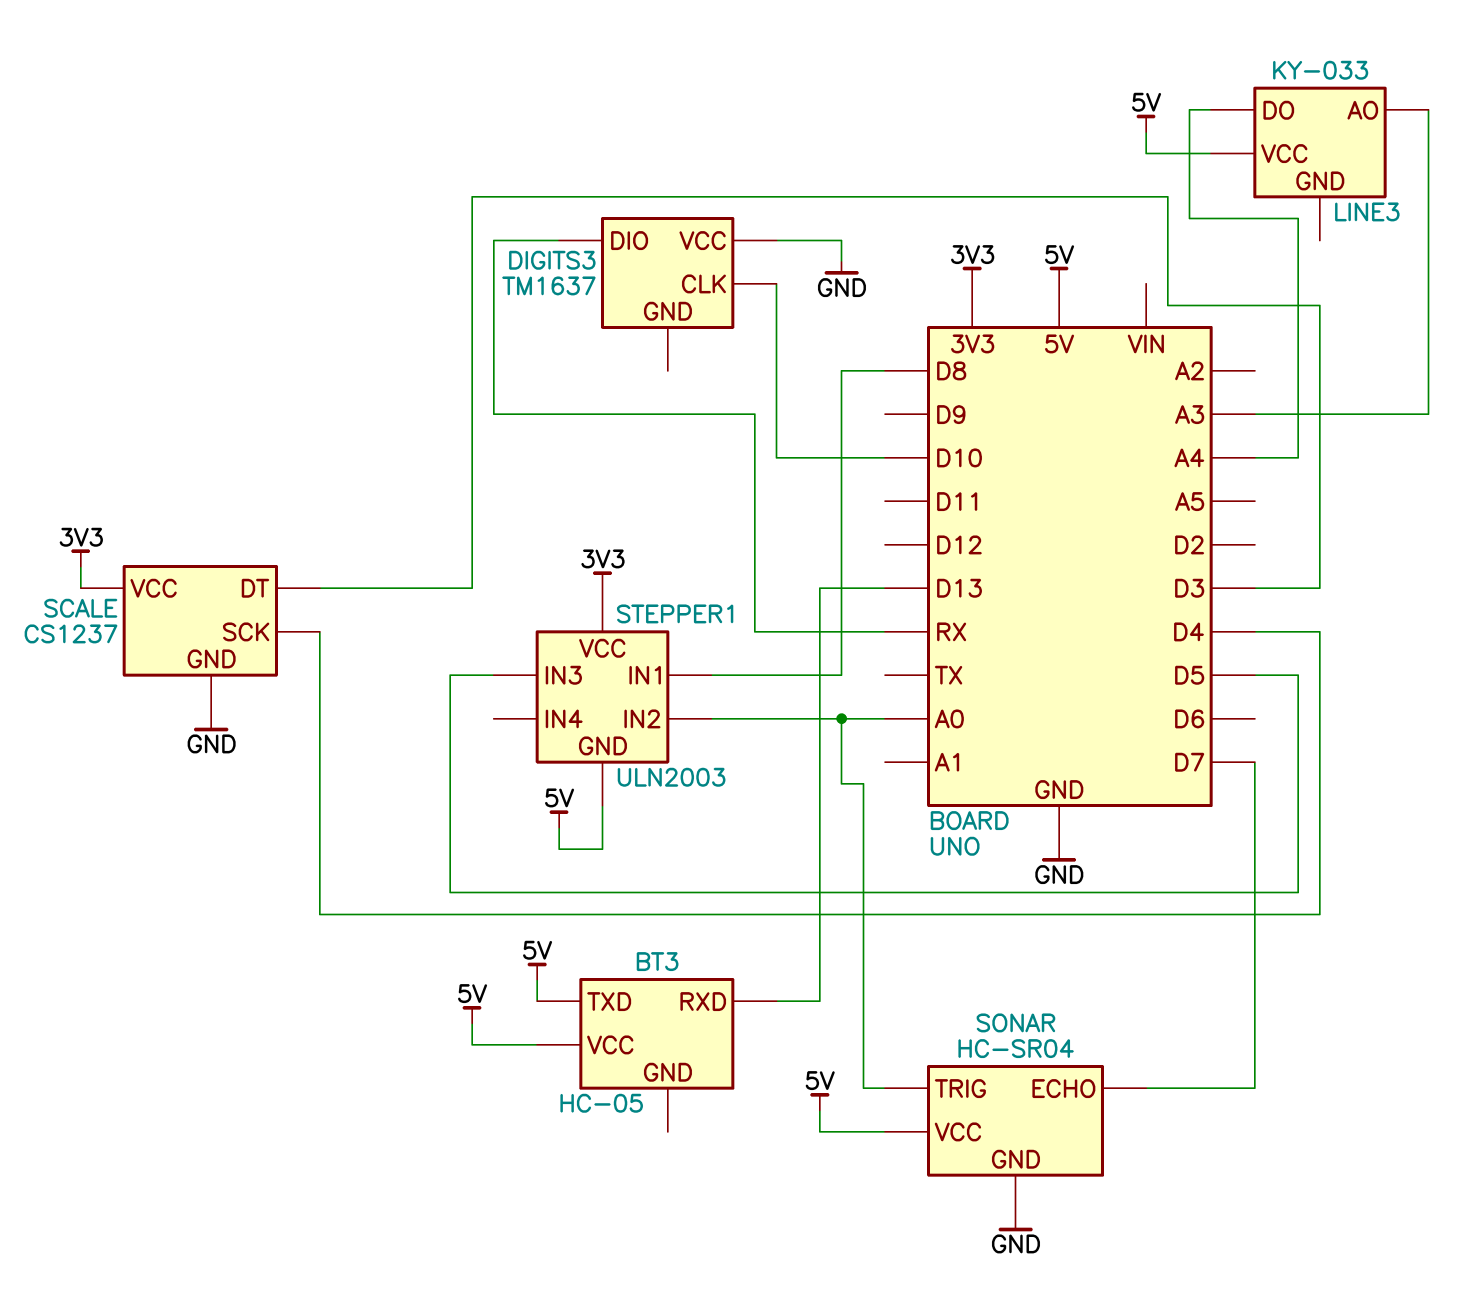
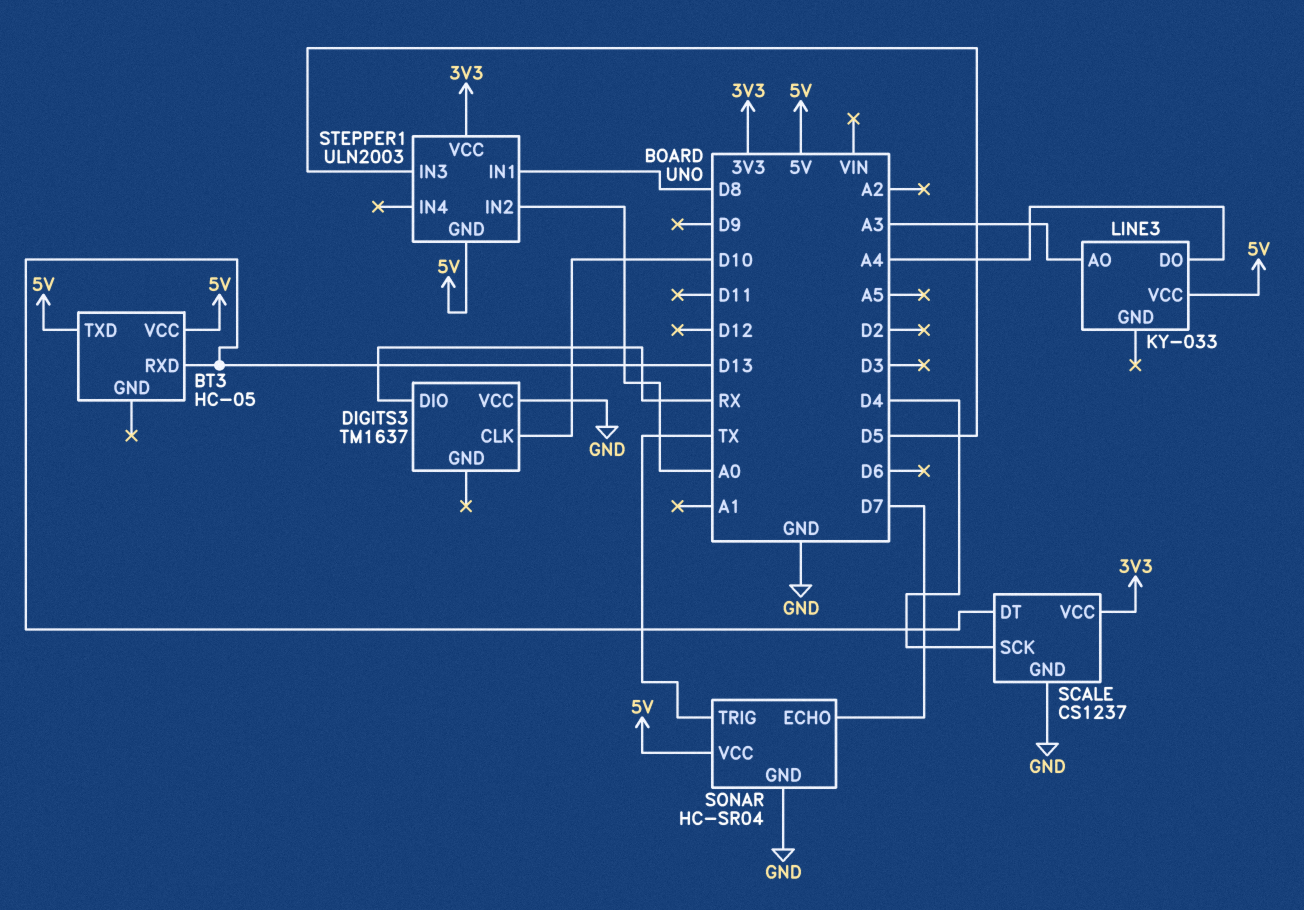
SCALE pin DT: D3 -> D13
SONAR pin TRIG: A0 -> TX

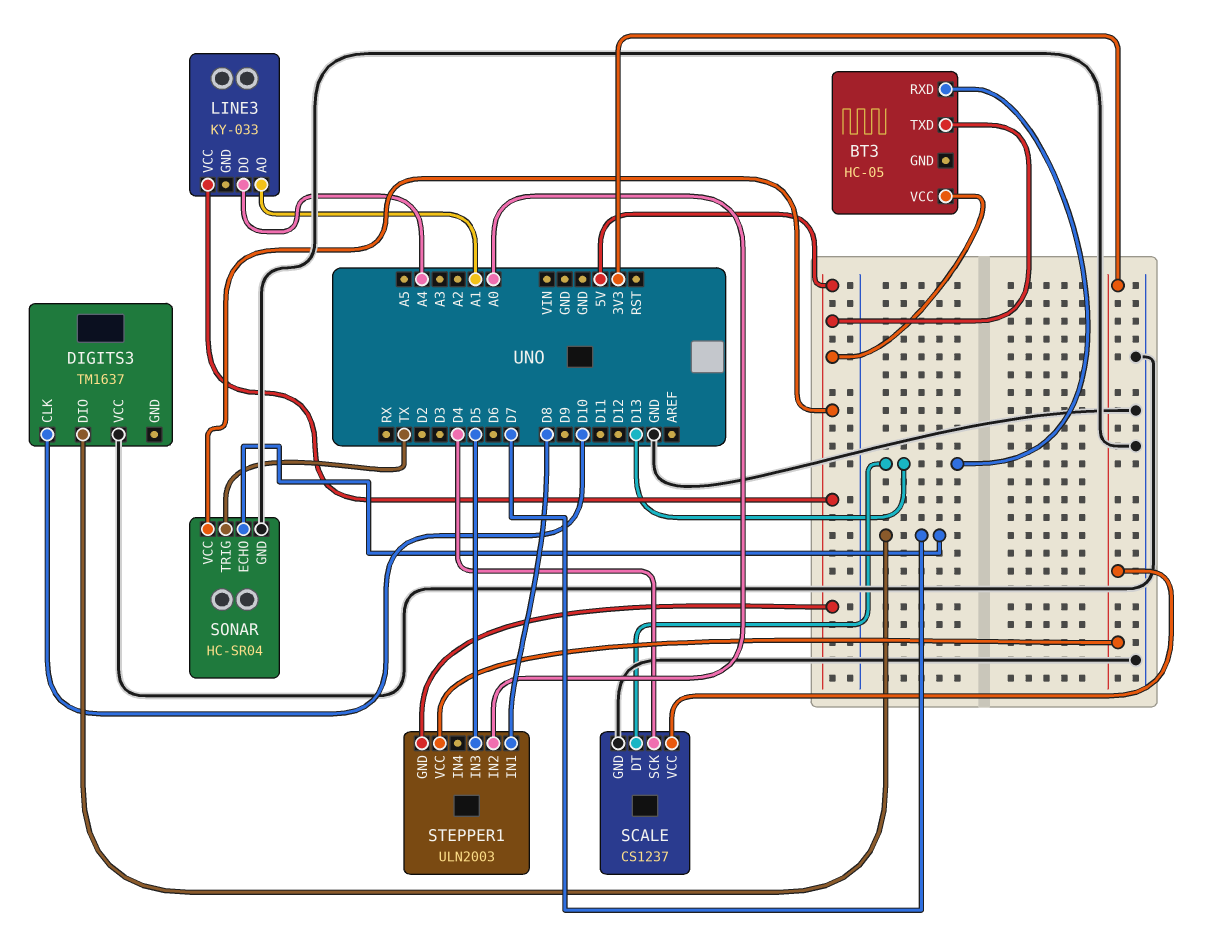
DIGITS3 pin DIO: RX -> D7
LINE3 pin AO: A3 -> A1

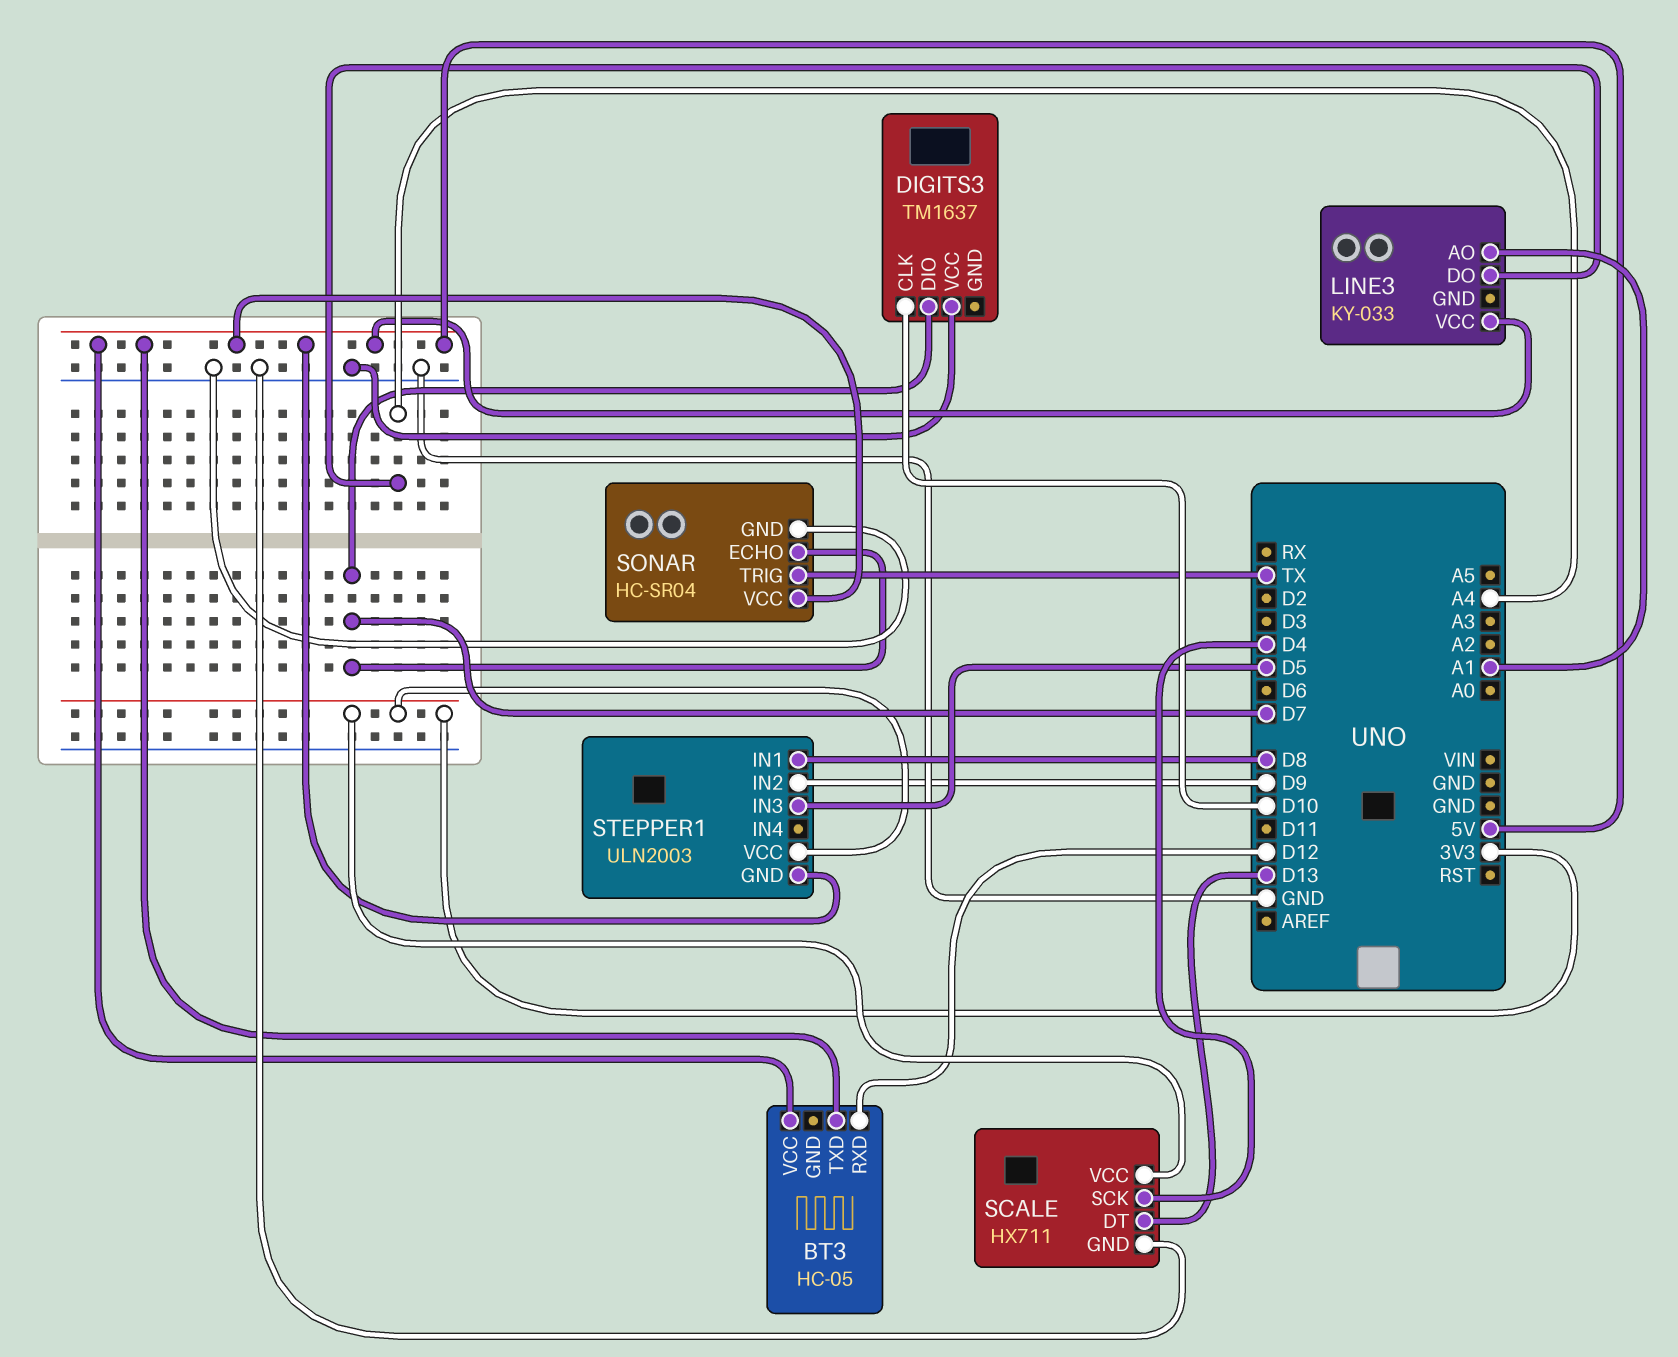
BT3 pin RXD: D13 -> D12
SCALE: CS1237 -> HX711
STEPPER1 pin IN2: A0 -> D9

